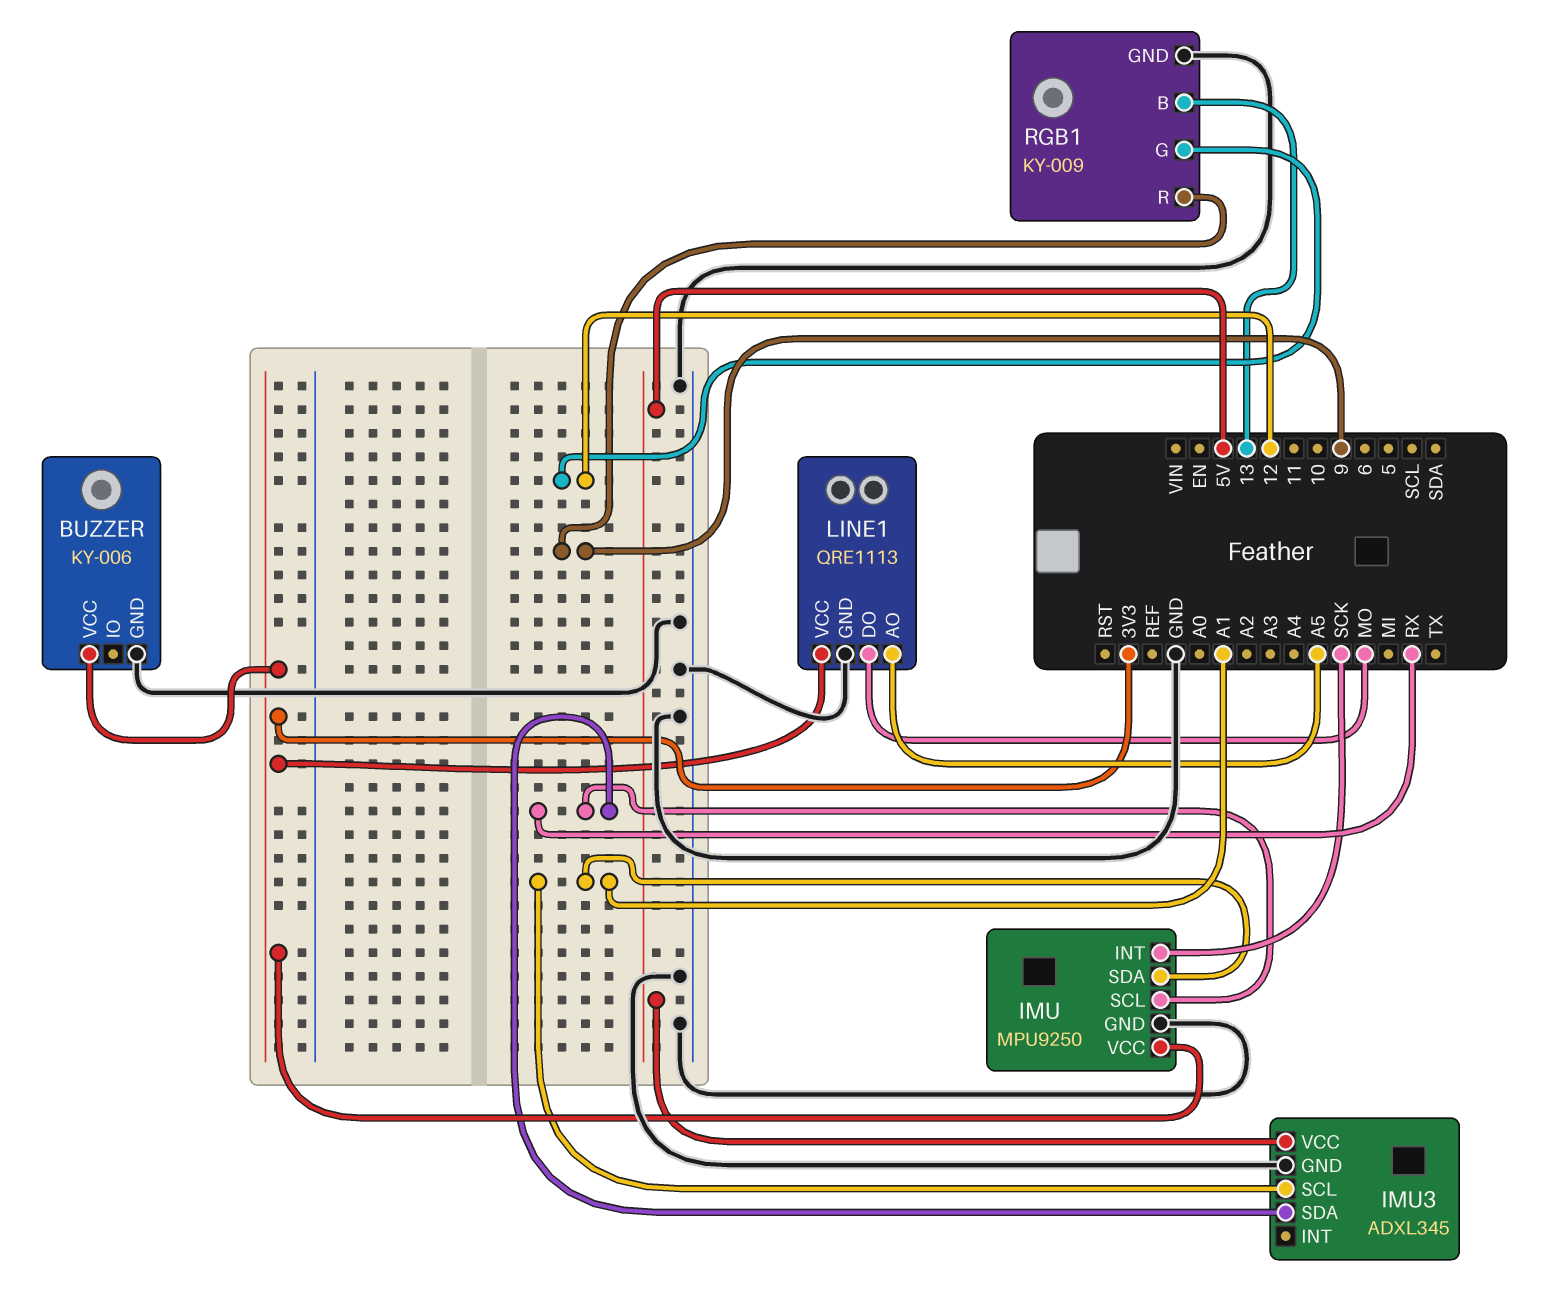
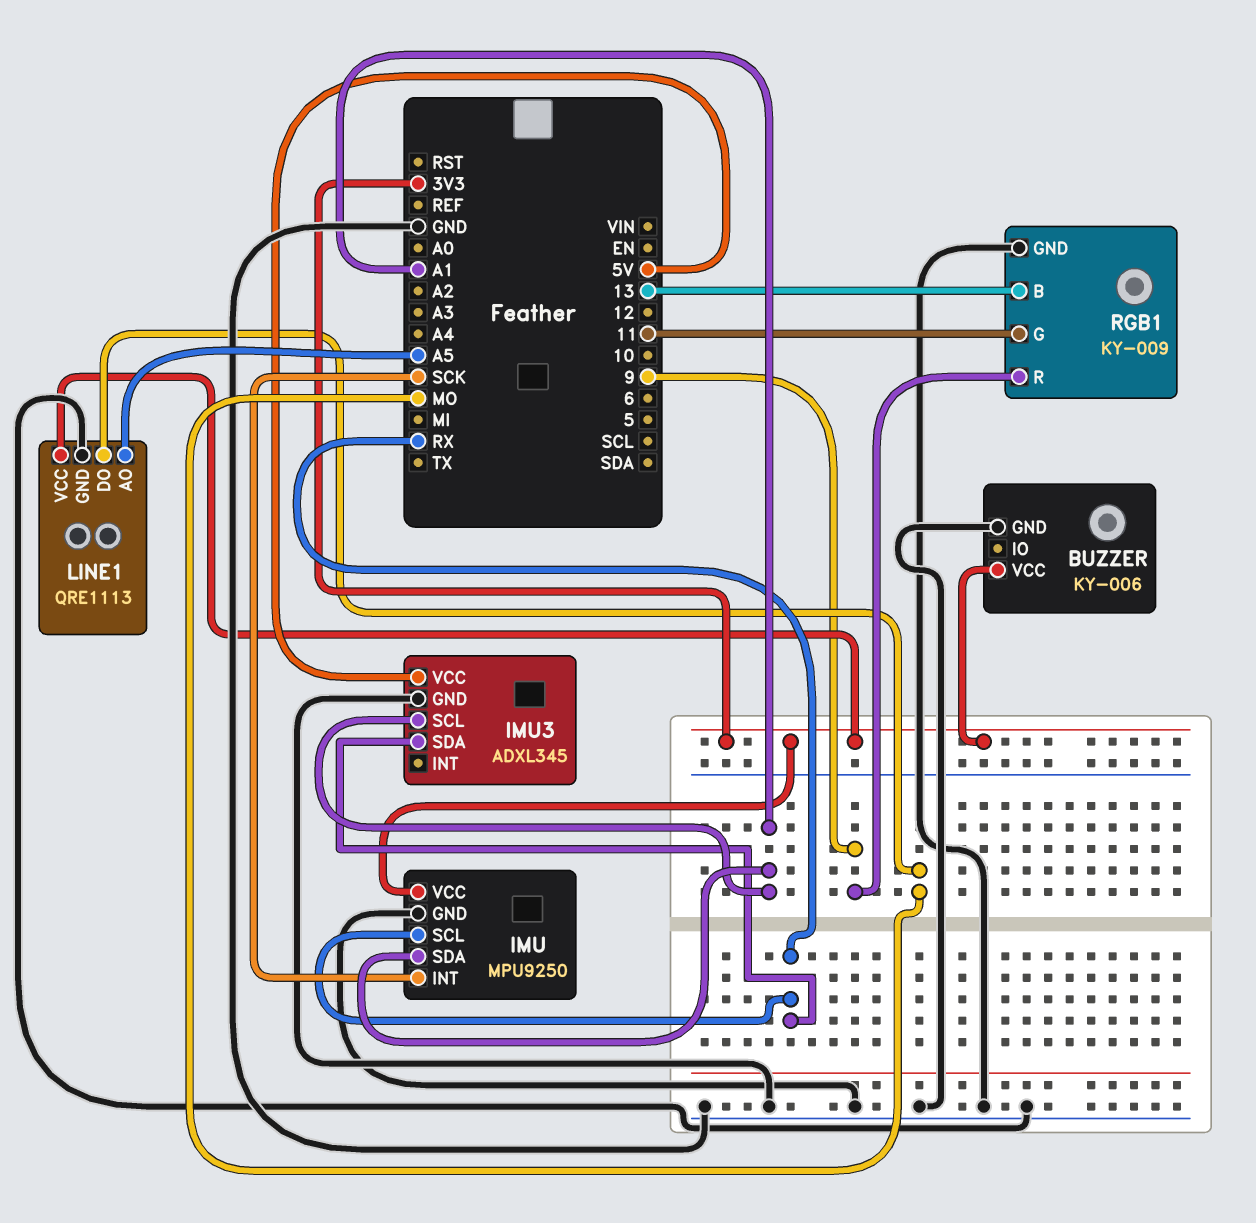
RGB1 pin G: 12 -> 11

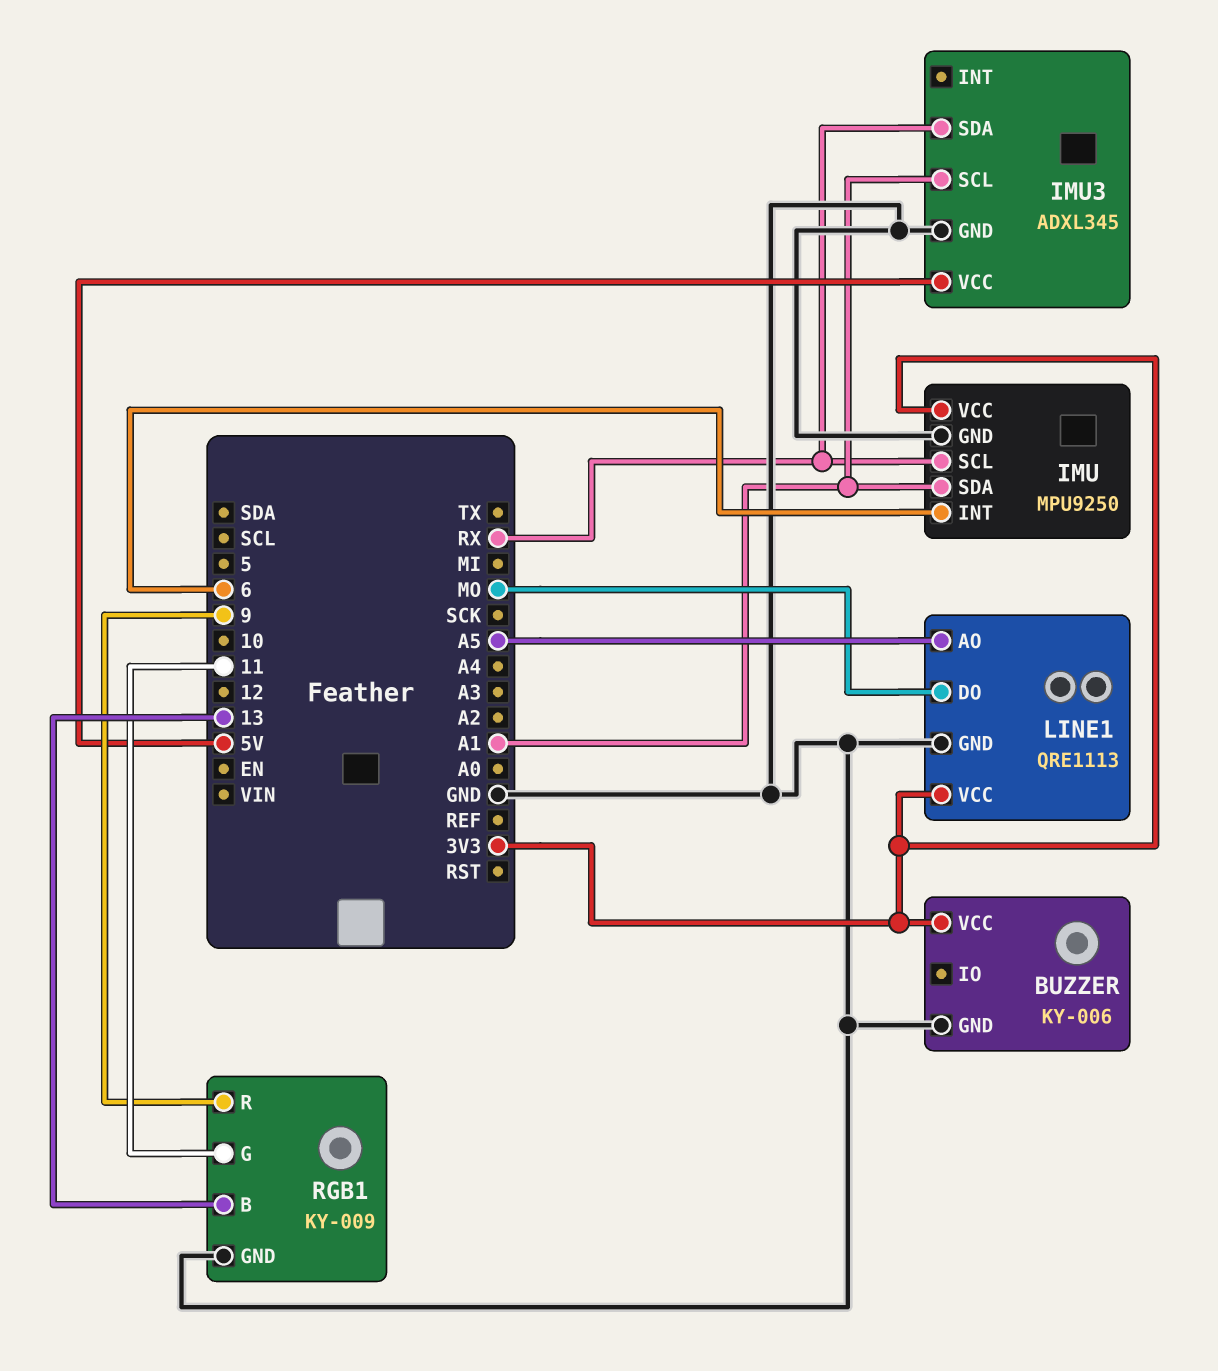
IMU pin INT: SCK -> 6

